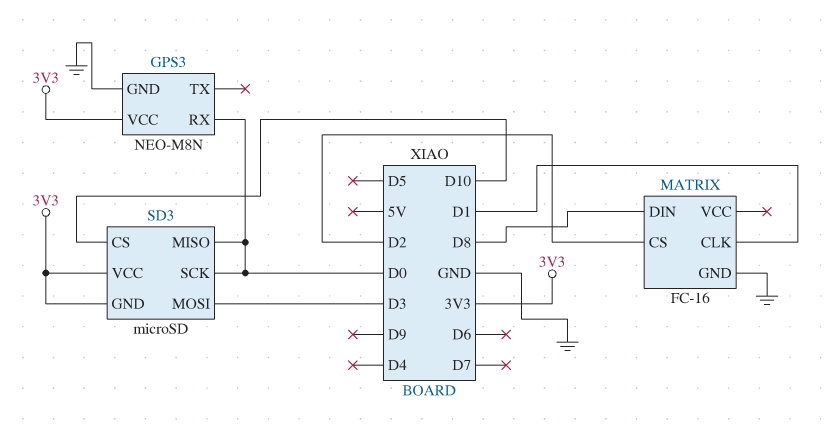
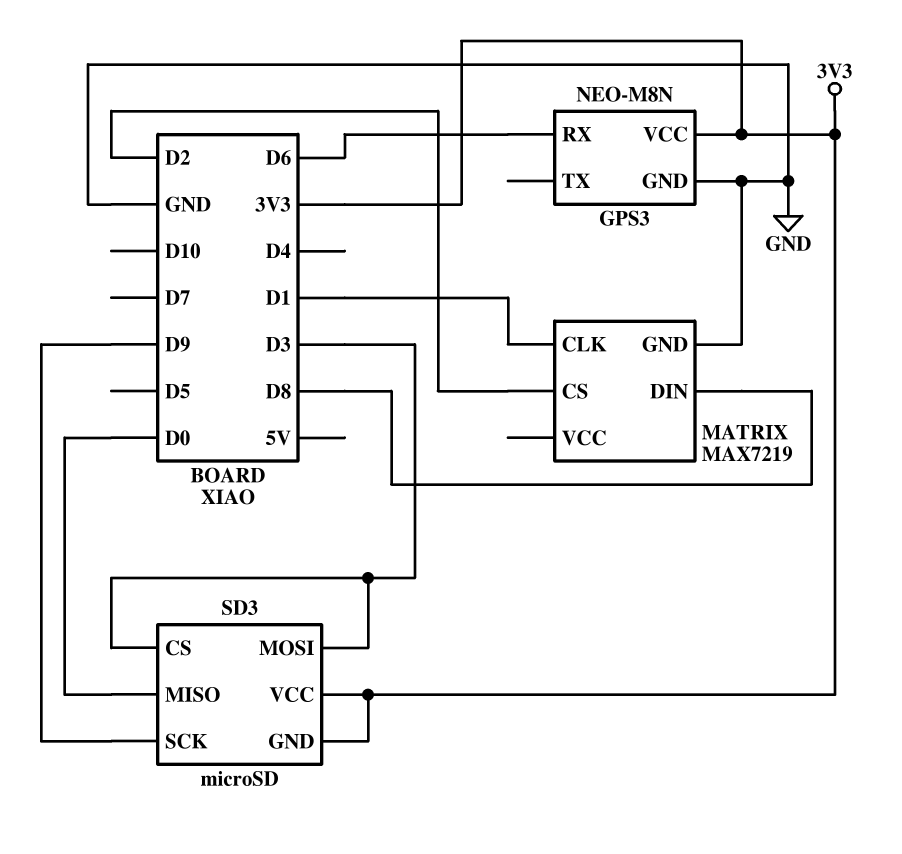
GPS3 pin RX: D0 -> D6
MATRIX: FC-16 -> MAX7219
SD3 pin CS: D10 -> D3
SD3 pin SCK: D0 -> D9

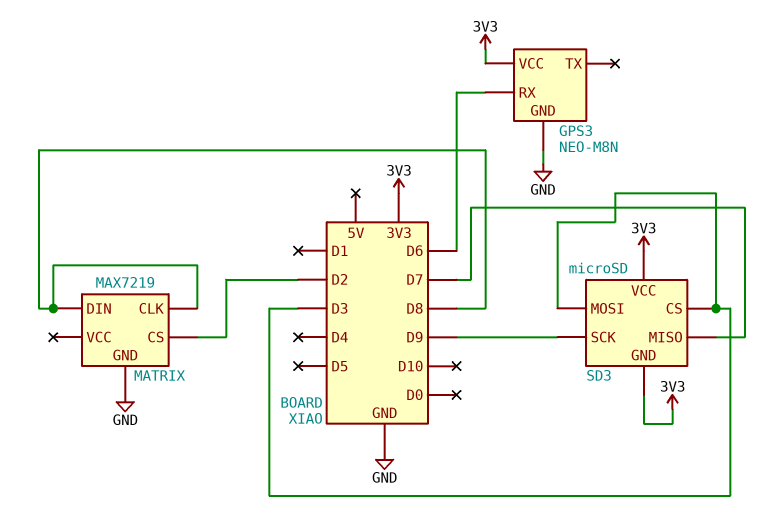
MATRIX pin CLK: D1 -> D8
SD3 pin MISO: D0 -> D7

